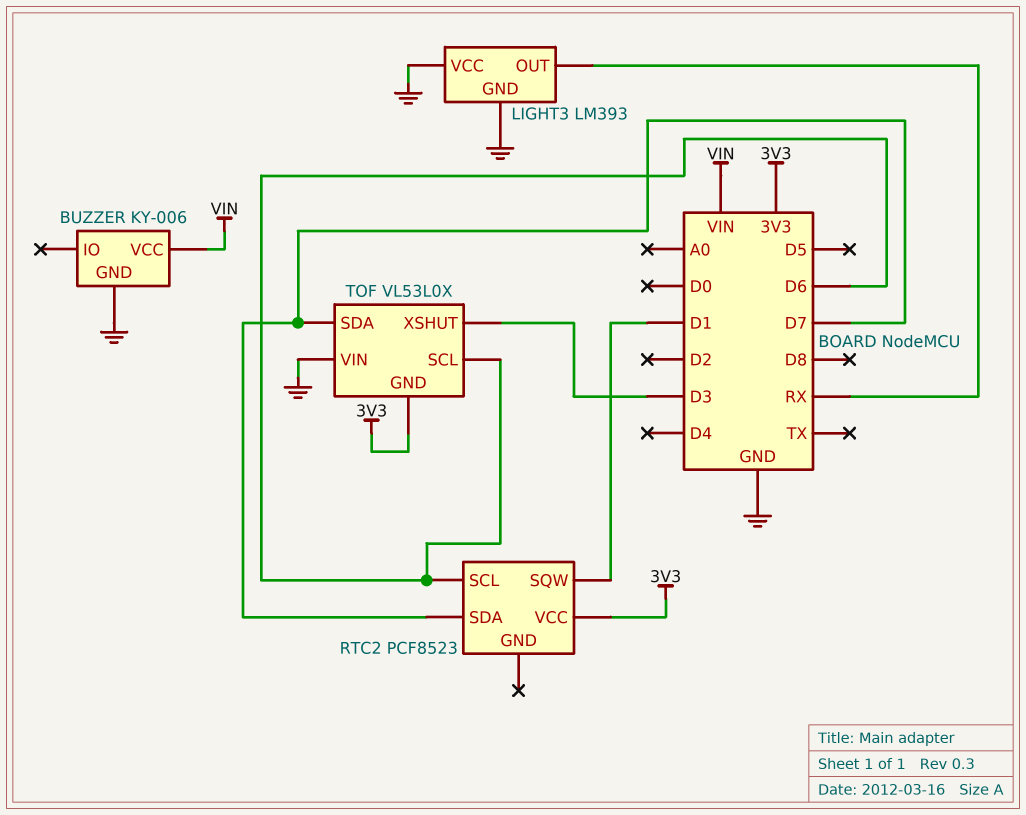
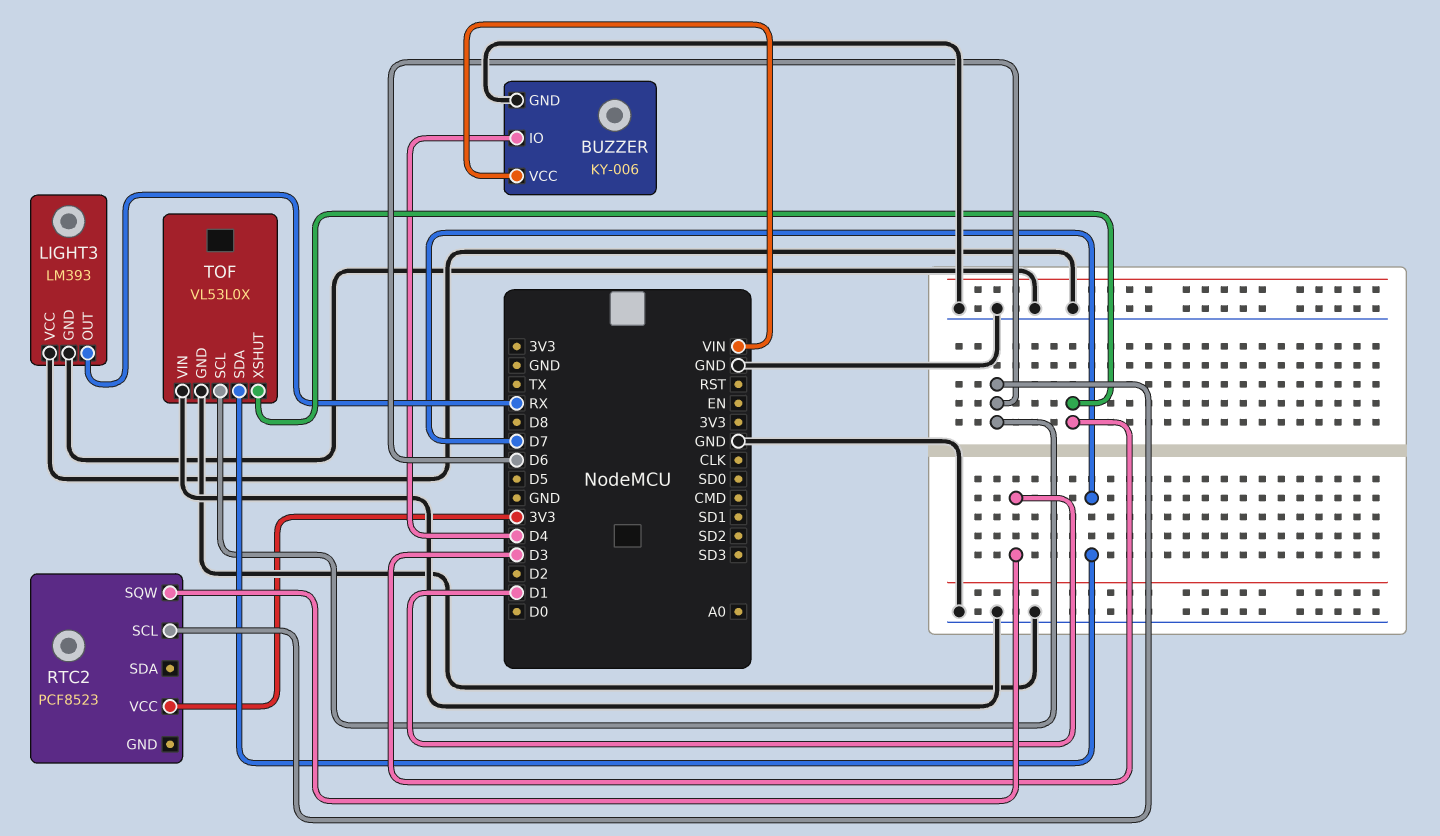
BUZZER pin IO: none -> D4
RTC2 pin SDA: D7 -> none
TOF pin GND: 3V3 -> GND

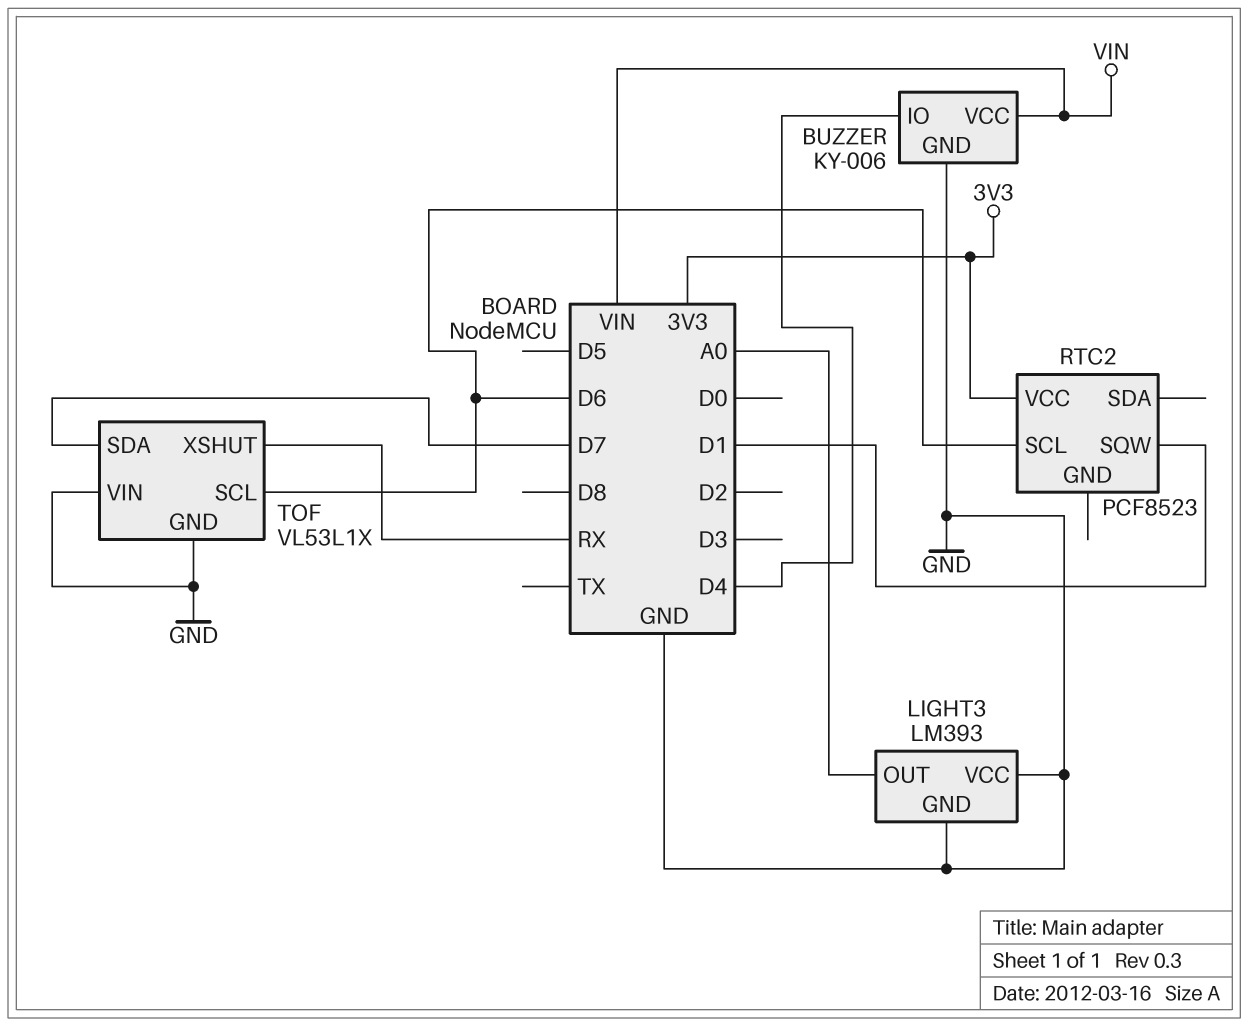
LIGHT3 pin OUT: RX -> A0
TOF: VL53L0X -> VL53L1X
TOF pin XSHUT: D3 -> RX

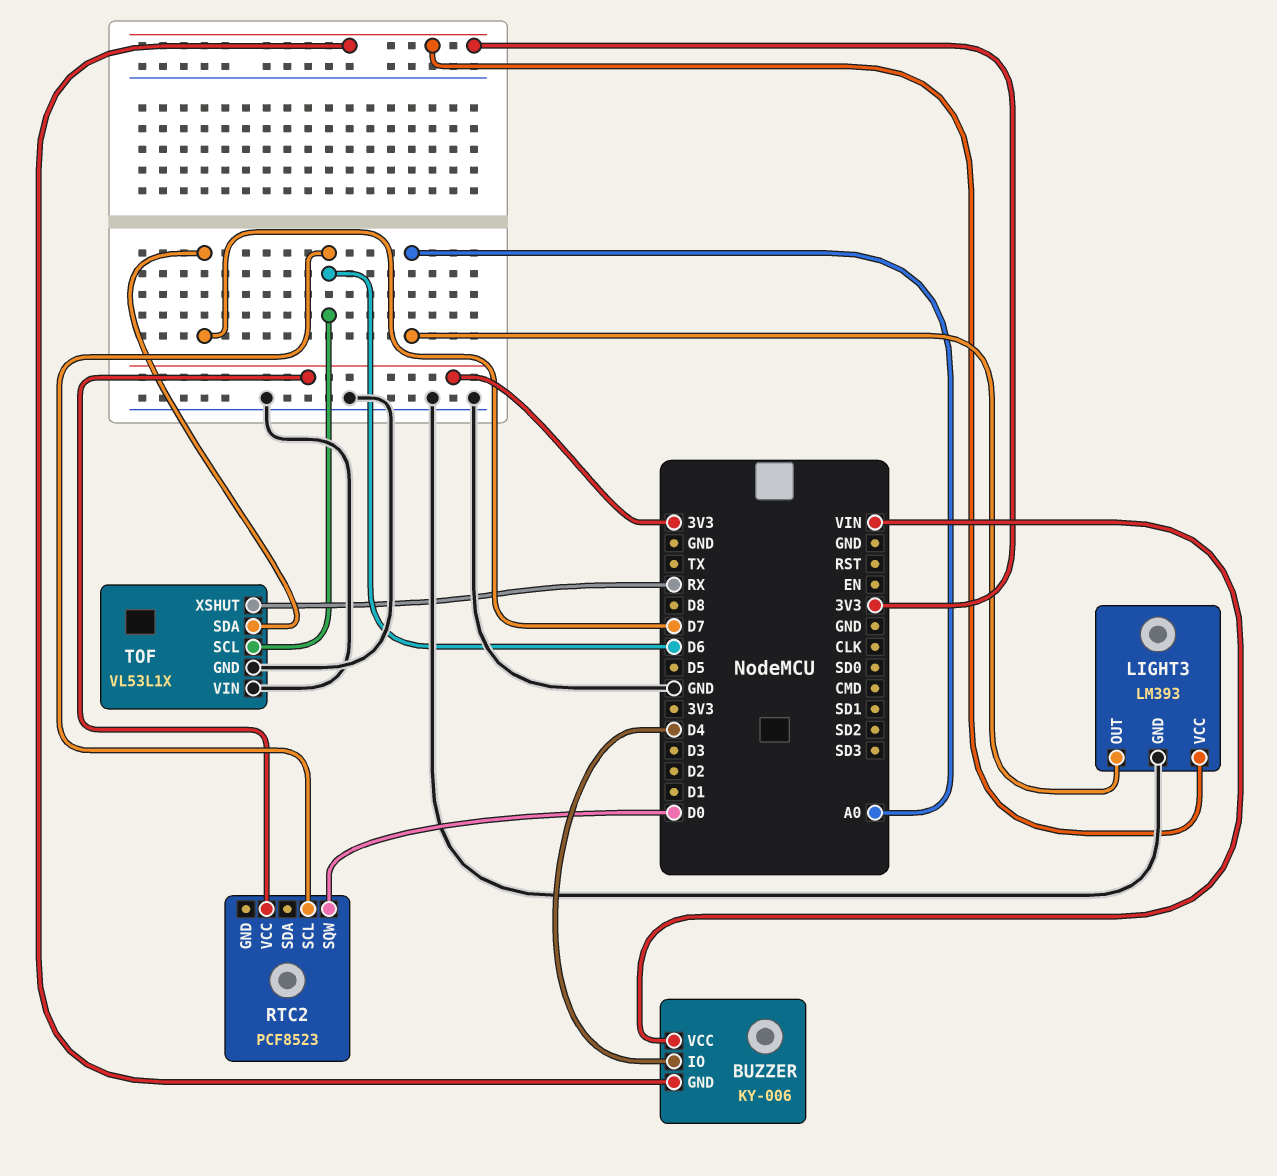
BUZZER pin GND: GND -> 3V3
LIGHT3 pin VCC: GND -> 3V3
RTC2 pin SQW: D1 -> D0

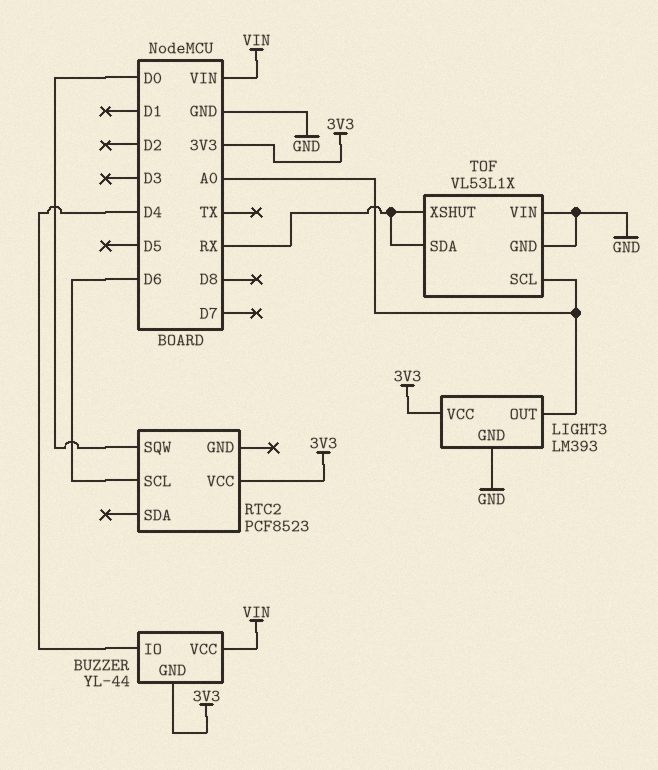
BUZZER: KY-006 -> YL-44
TOF pin SCL: D6 -> A0
TOF pin SDA: D7 -> RX

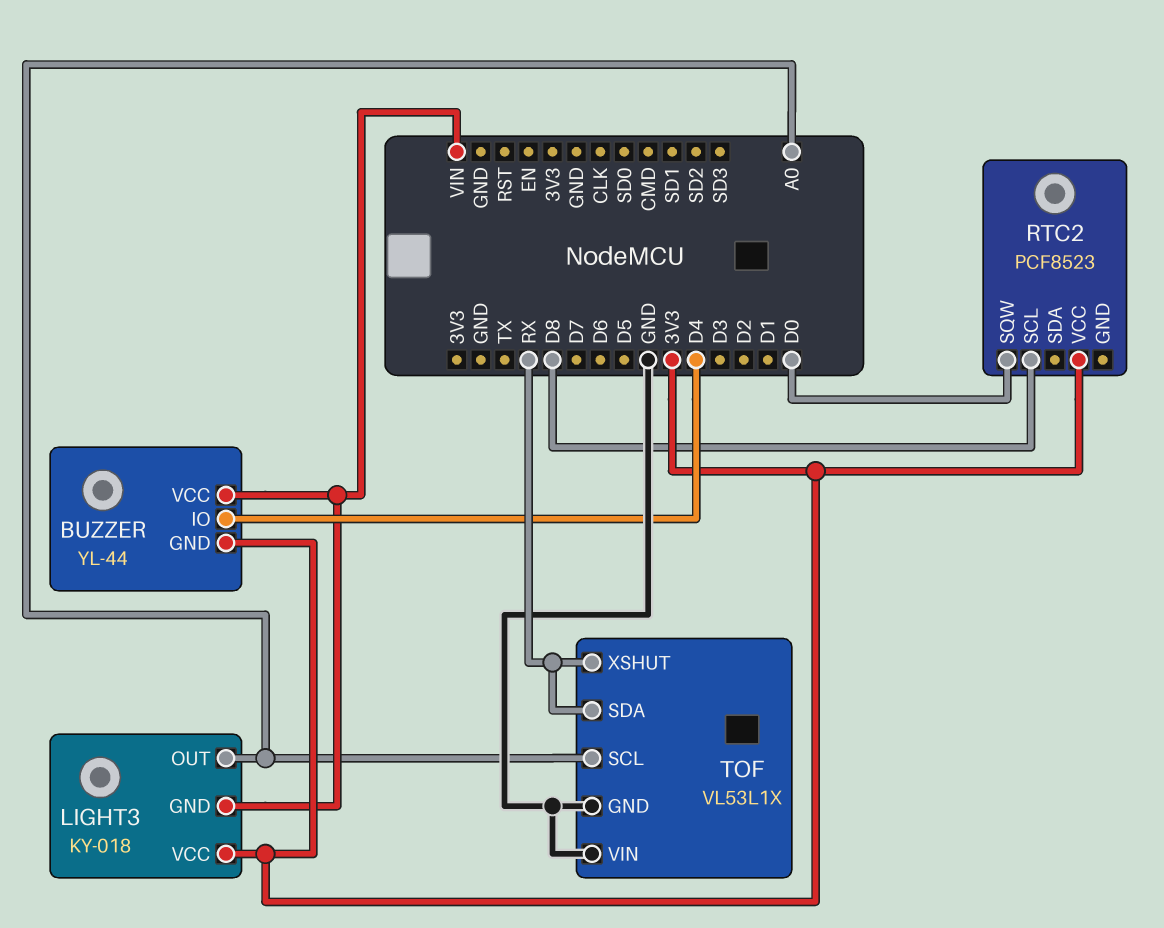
LIGHT3: LM393 -> KY-018
LIGHT3 pin GND: GND -> VIN
RTC2 pin SCL: D6 -> D8

